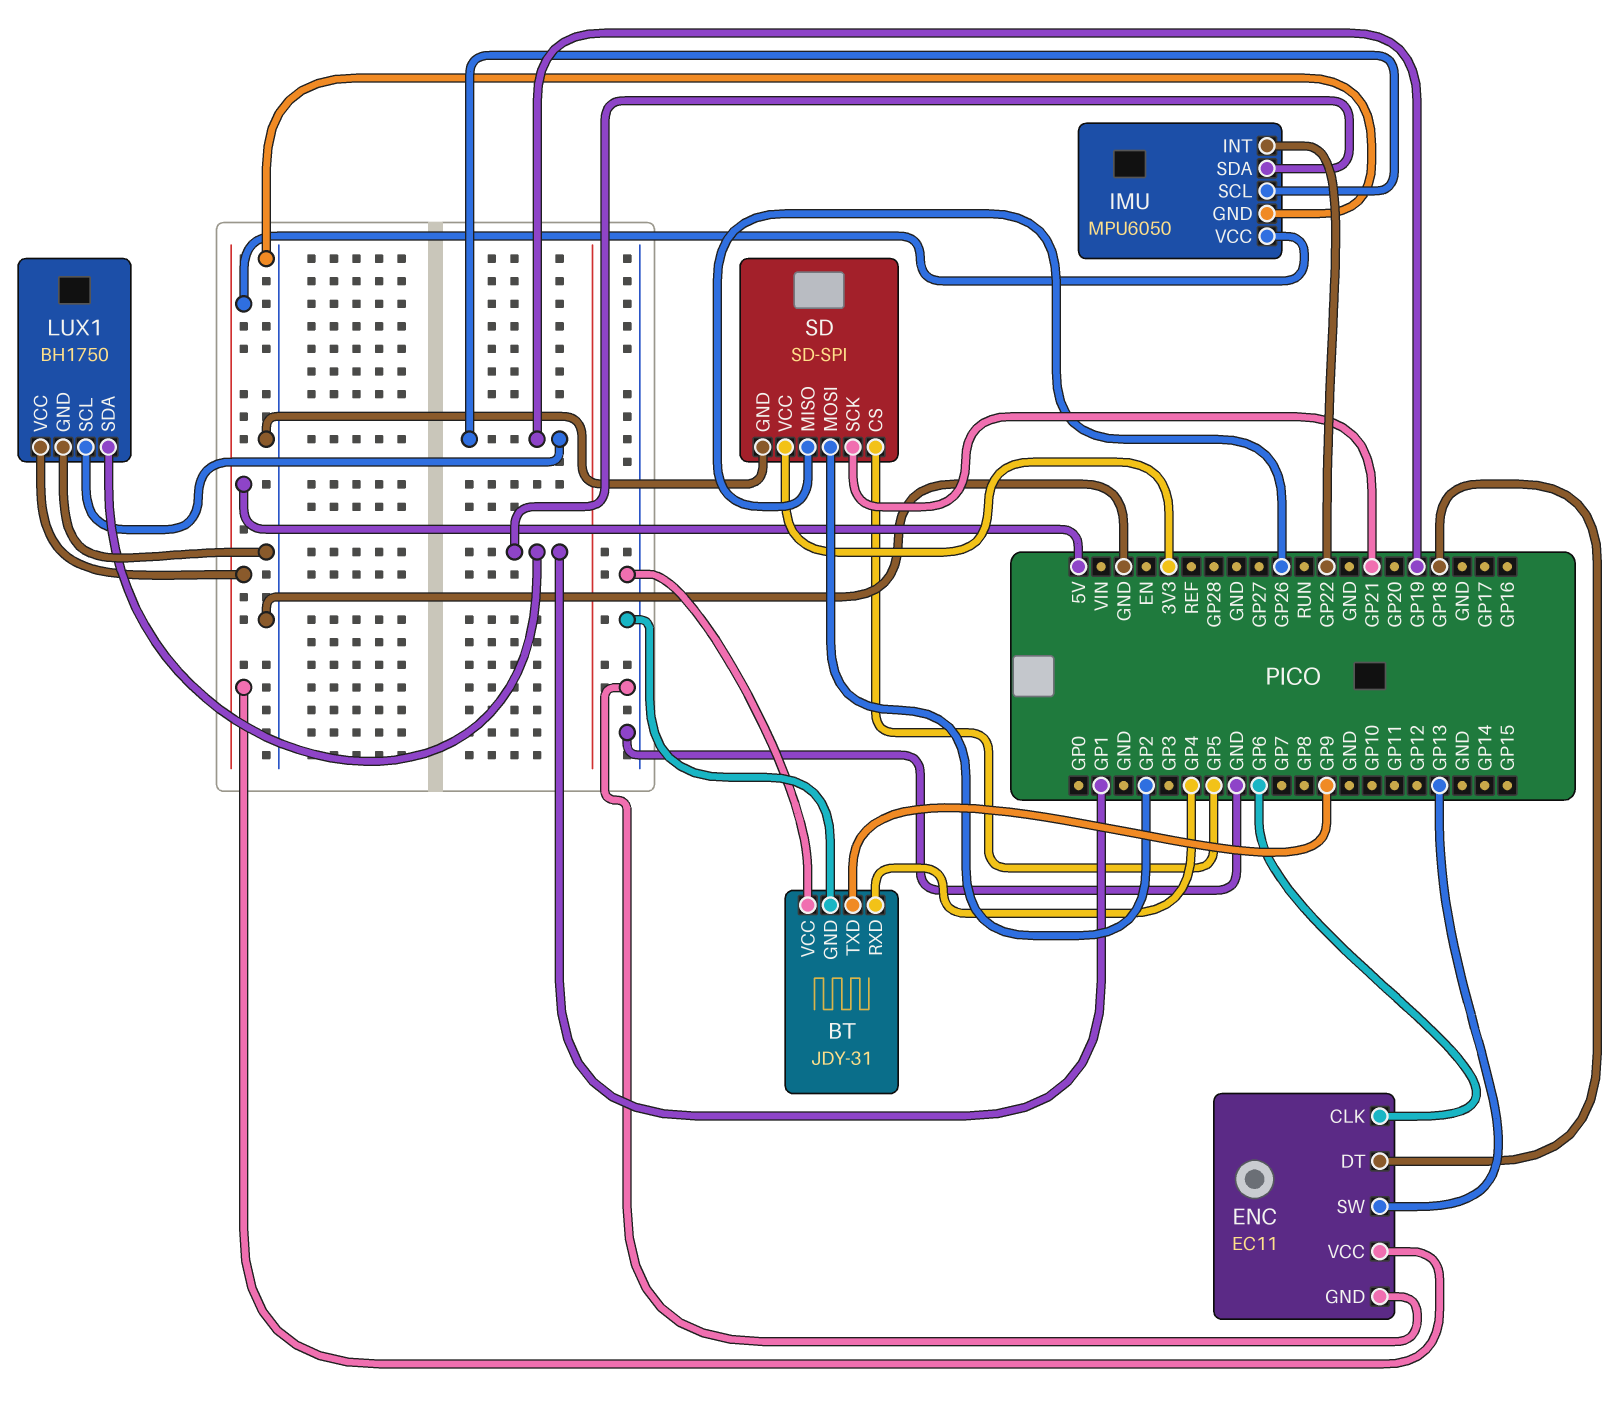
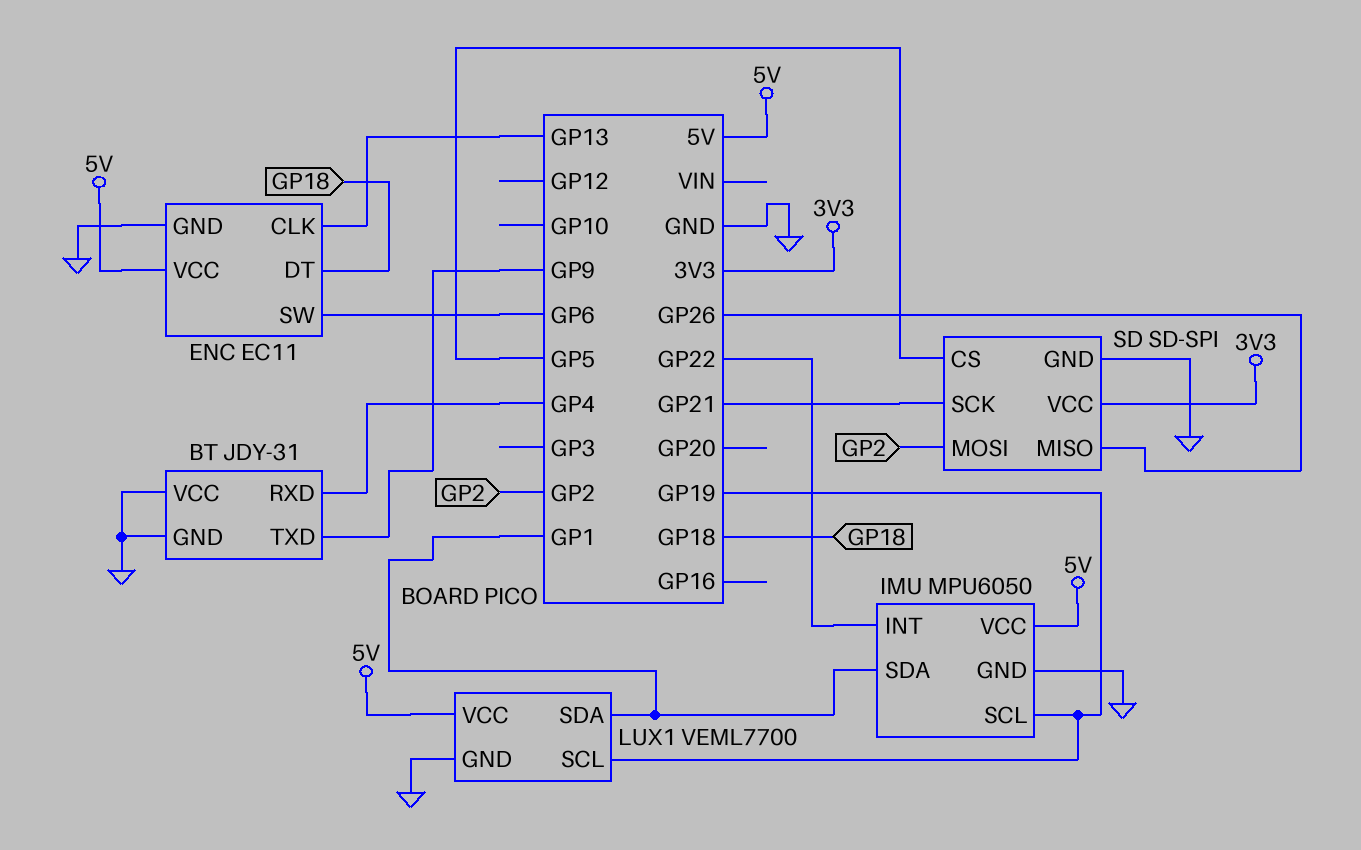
ENC pin CLK: GP6 -> GP13
ENC pin SW: GP13 -> GP6
LUX1: BH1750 -> VEML7700

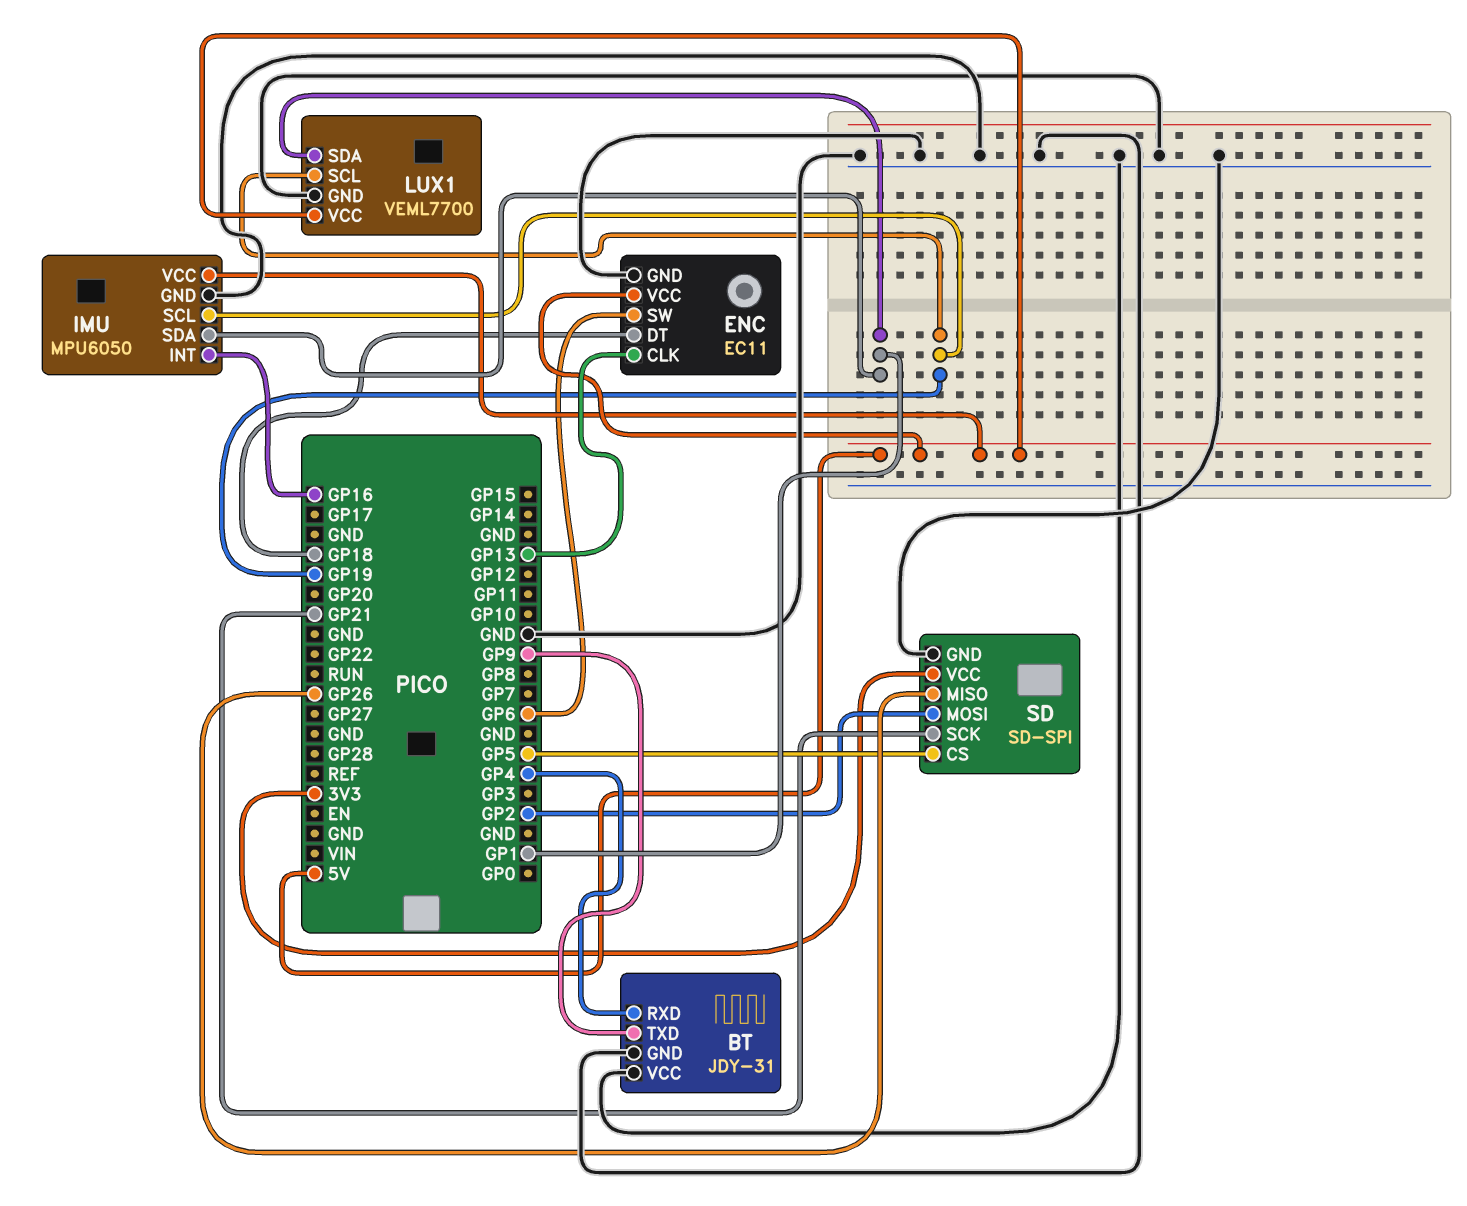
IMU pin INT: GP22 -> GP16

